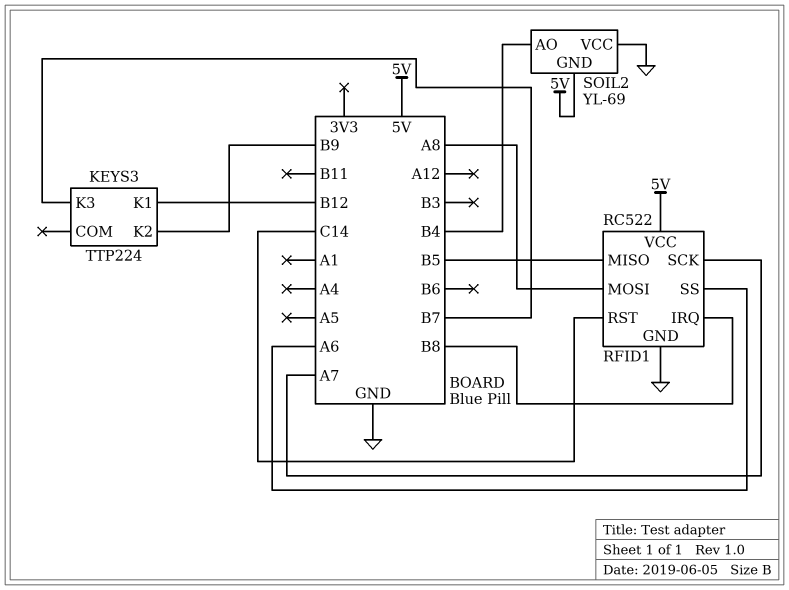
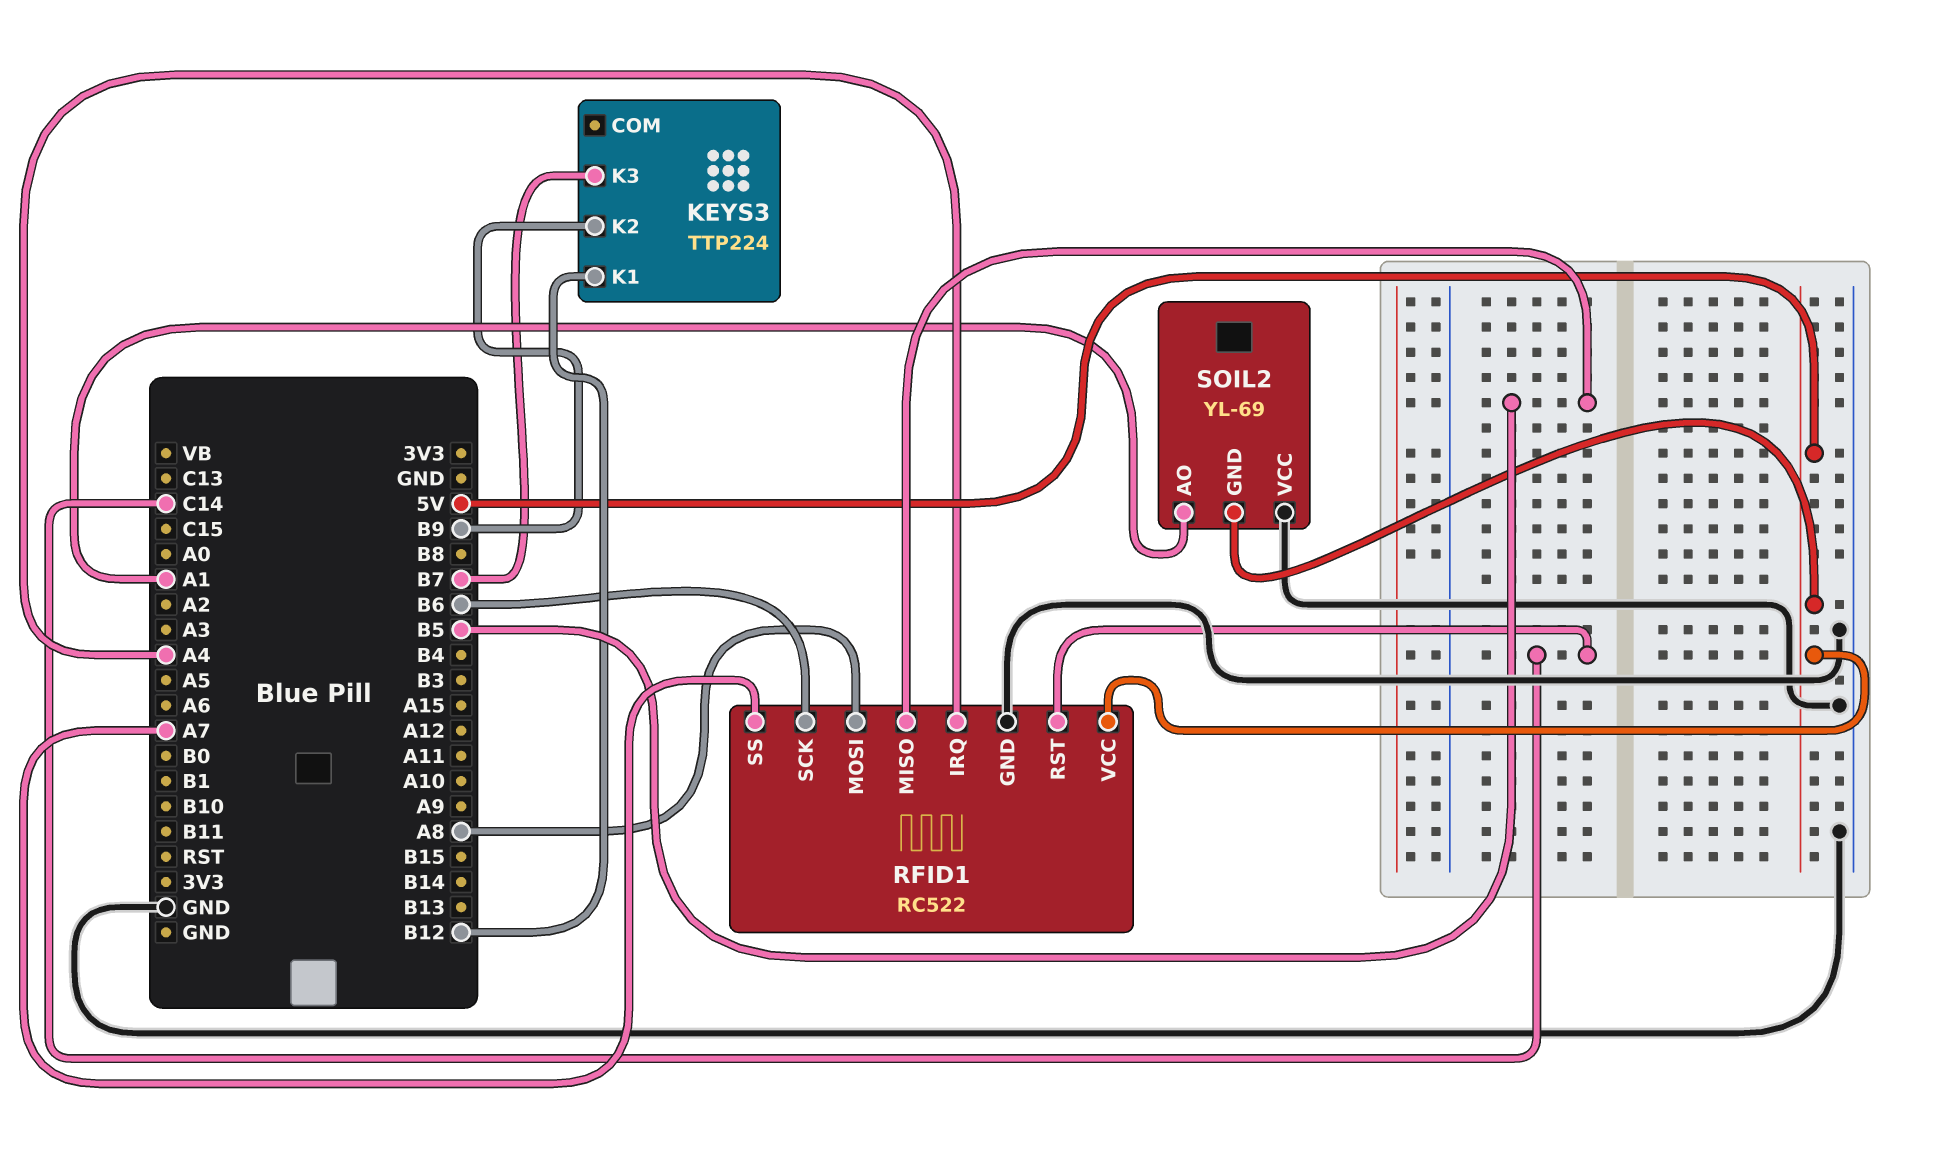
RFID1 pin IRQ: B8 -> A4
RFID1 pin SCK: A7 -> B6
RFID1 pin SS: A6 -> A7
SOIL2 pin AO: B4 -> A1

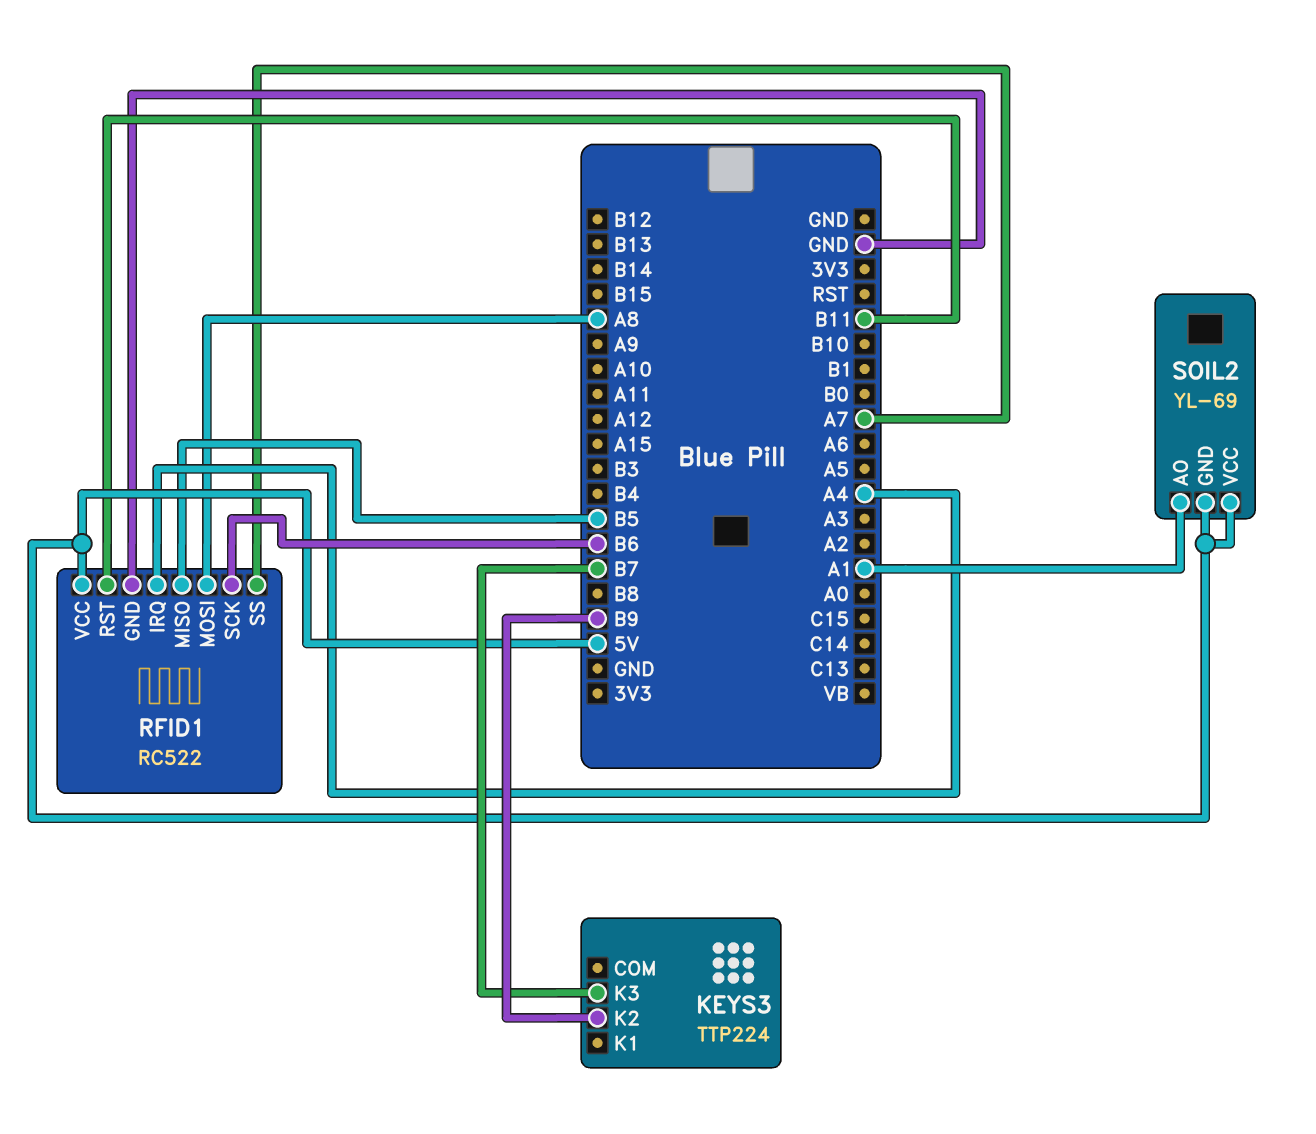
KEYS3 pin K1: B12 -> none
RFID1 pin RST: C14 -> B11
SOIL2 pin VCC: GND -> 5V

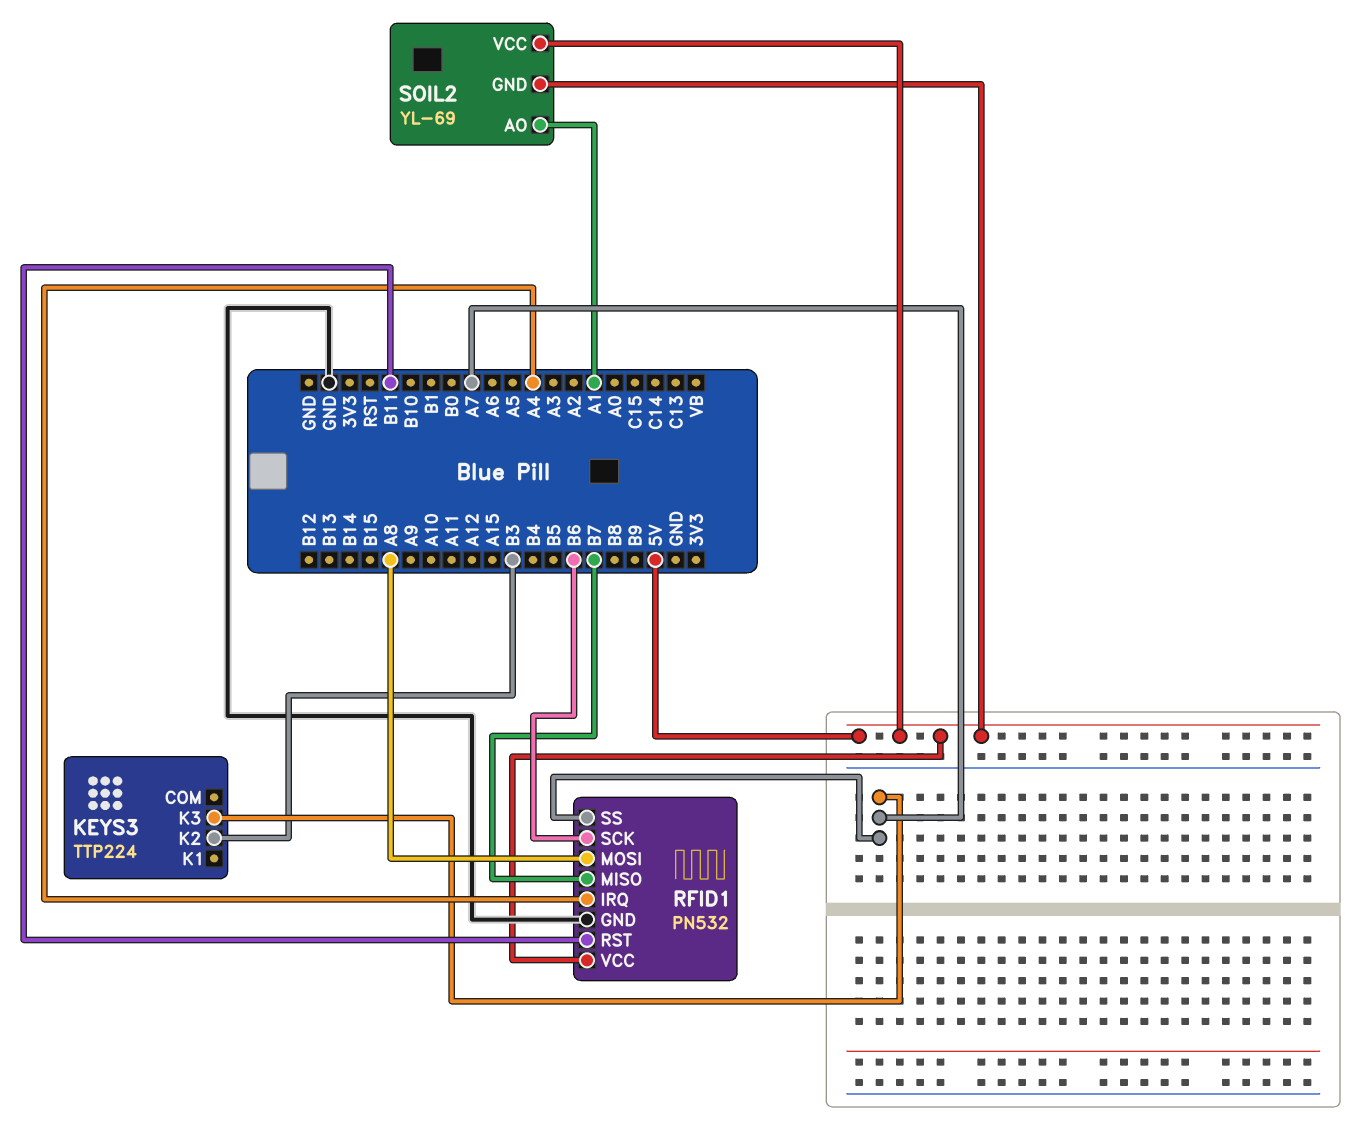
KEYS3 pin K2: B9 -> B3
KEYS3 pin K3: B7 -> A7
RFID1: RC522 -> PN532
RFID1 pin MISO: B5 -> B7

